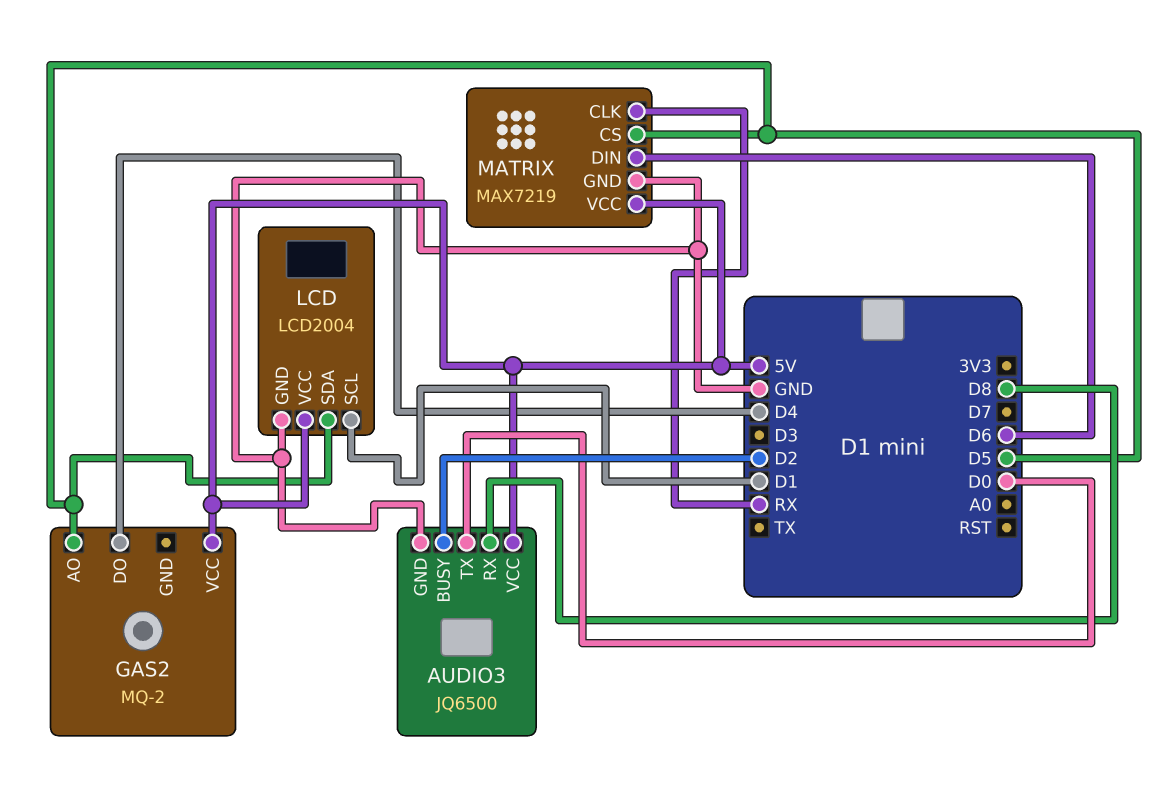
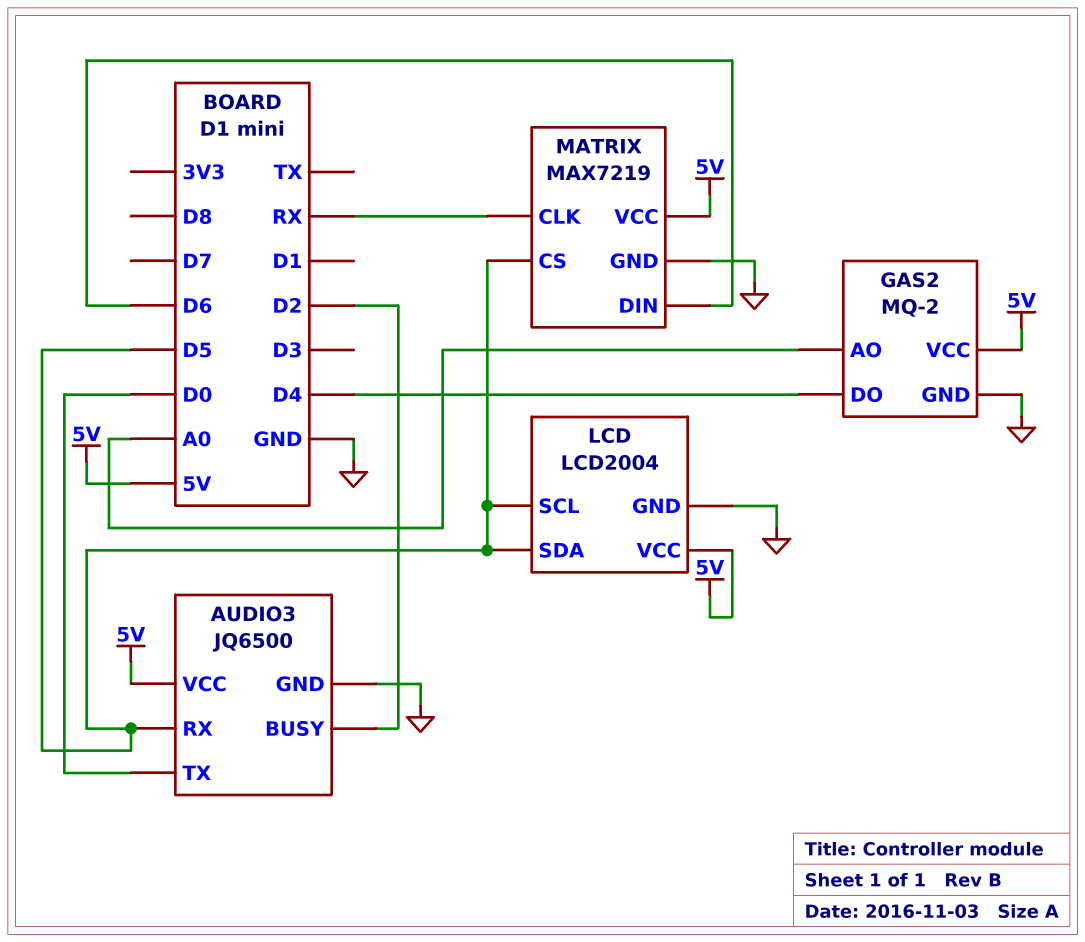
AUDIO3 pin RX: D8 -> D5
GAS2 pin AO: D5 -> A0
GAS2 pin GND: none -> GND
LCD pin SCL: D1 -> D5

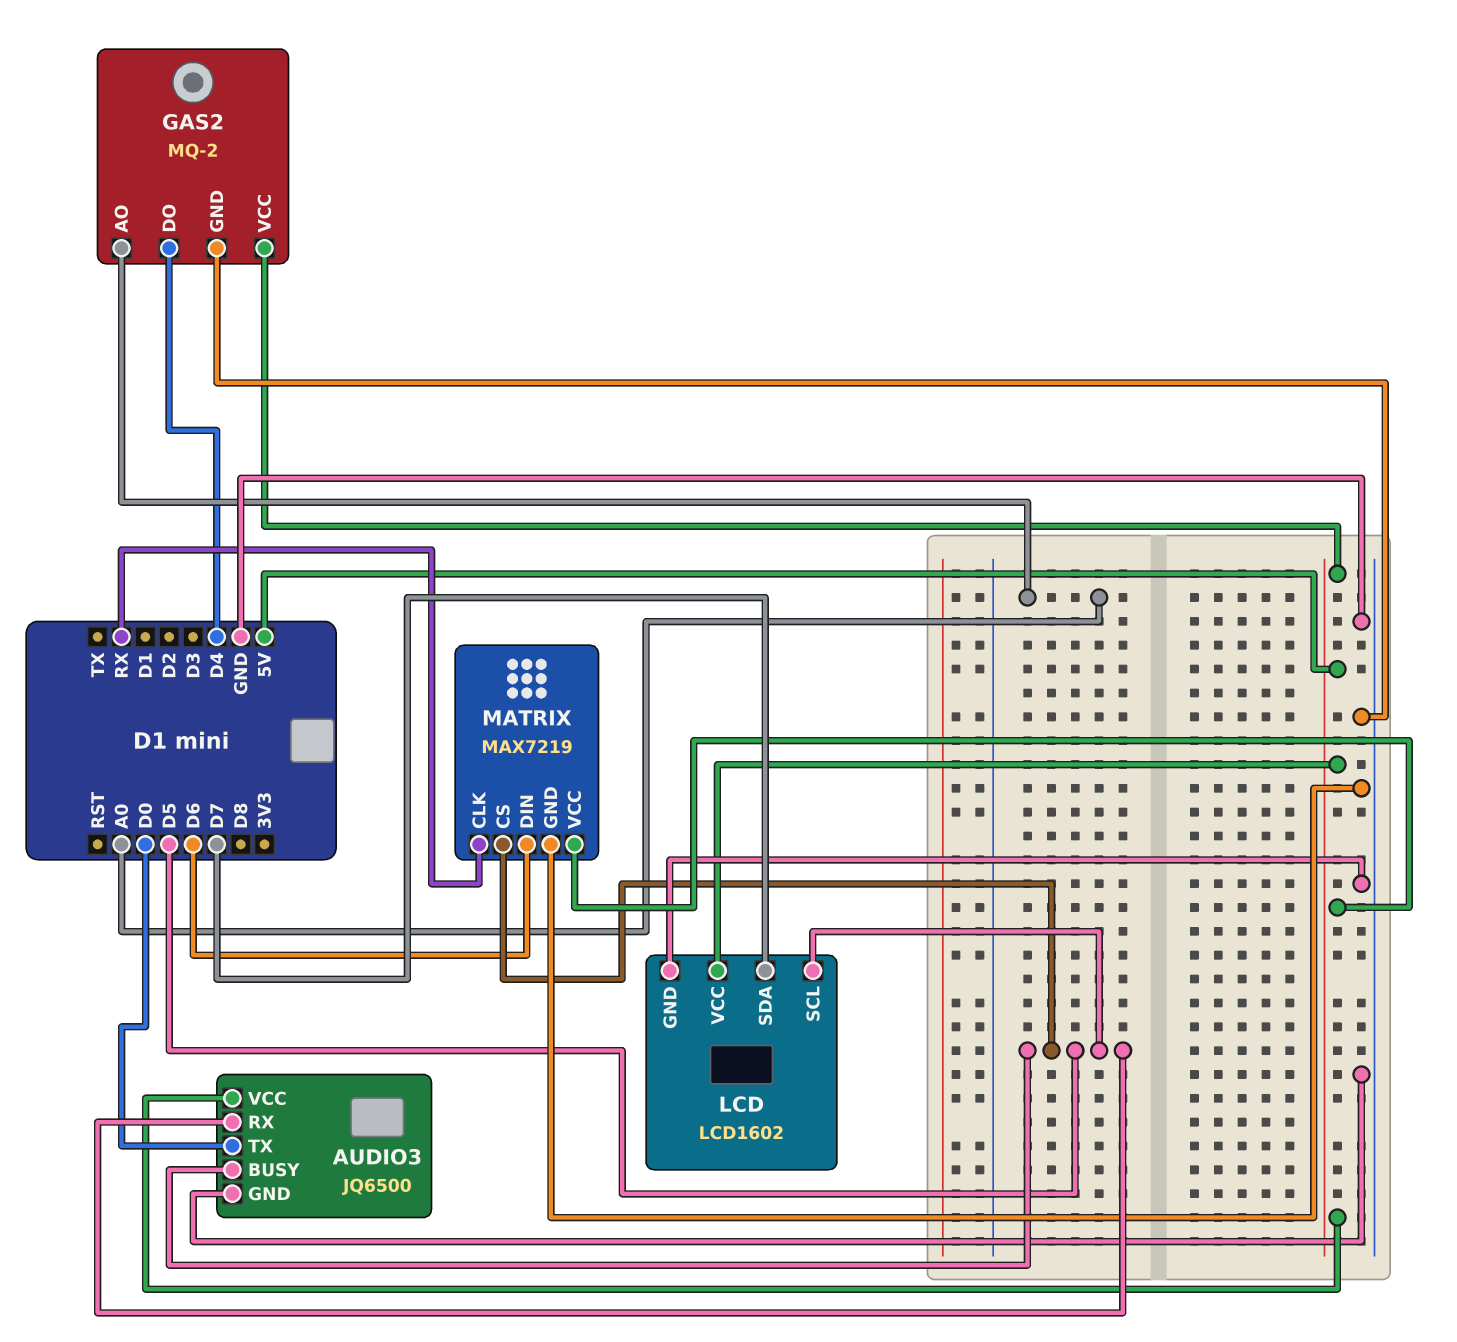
AUDIO3 pin BUSY: D2 -> D5
LCD: LCD2004 -> LCD1602
LCD pin SDA: D5 -> D7

